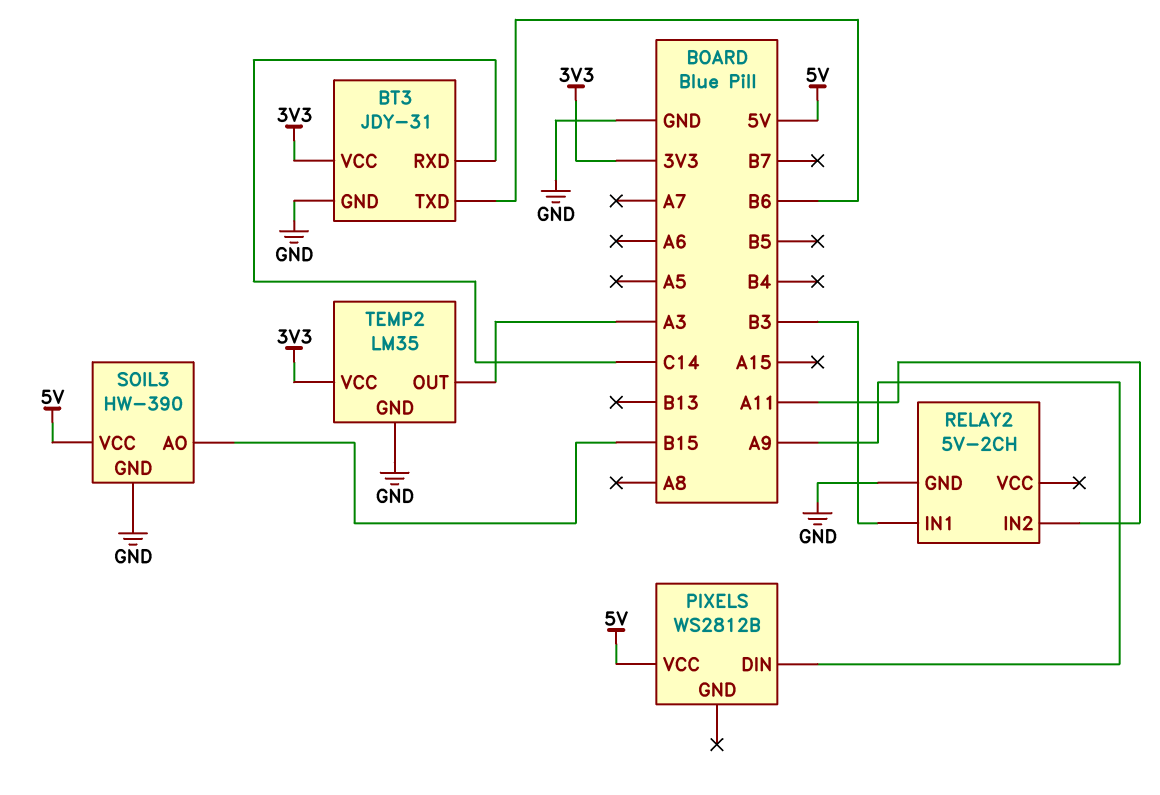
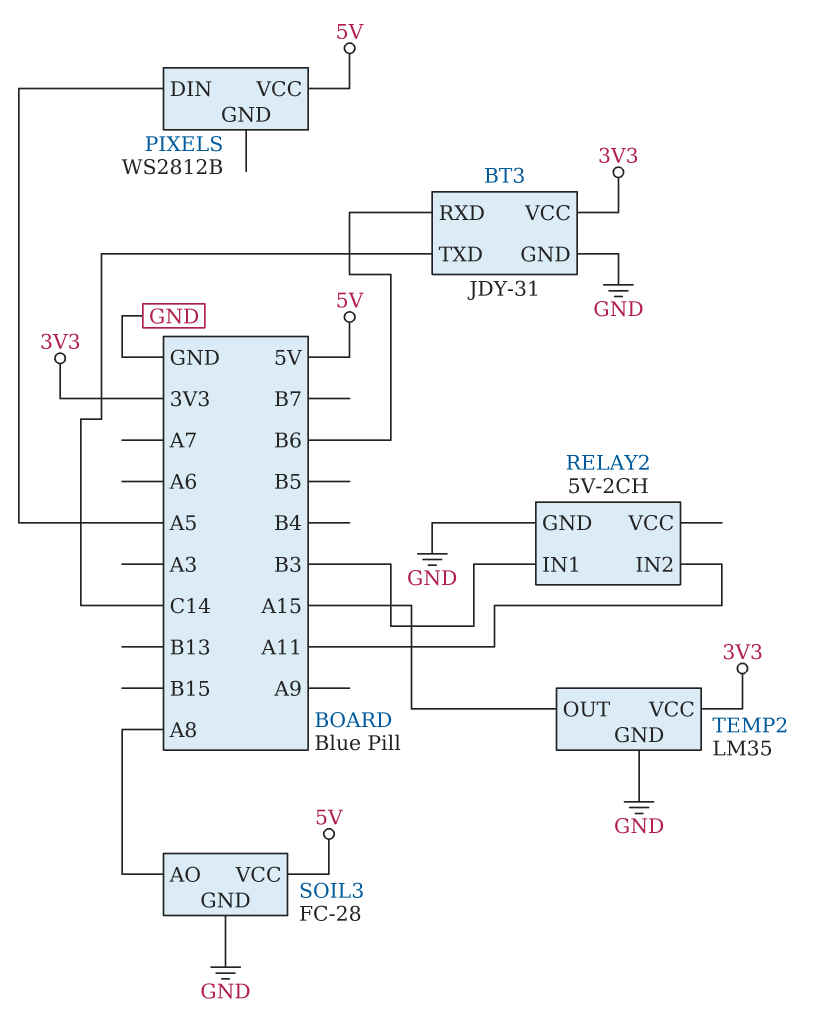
BT3 pin RXD: C14 -> B6
BT3 pin TXD: B6 -> C14
PIXELS pin DIN: A9 -> A5
SOIL3: HW-390 -> FC-28
SOIL3 pin AO: B15 -> A8
TEMP2 pin OUT: A3 -> A15

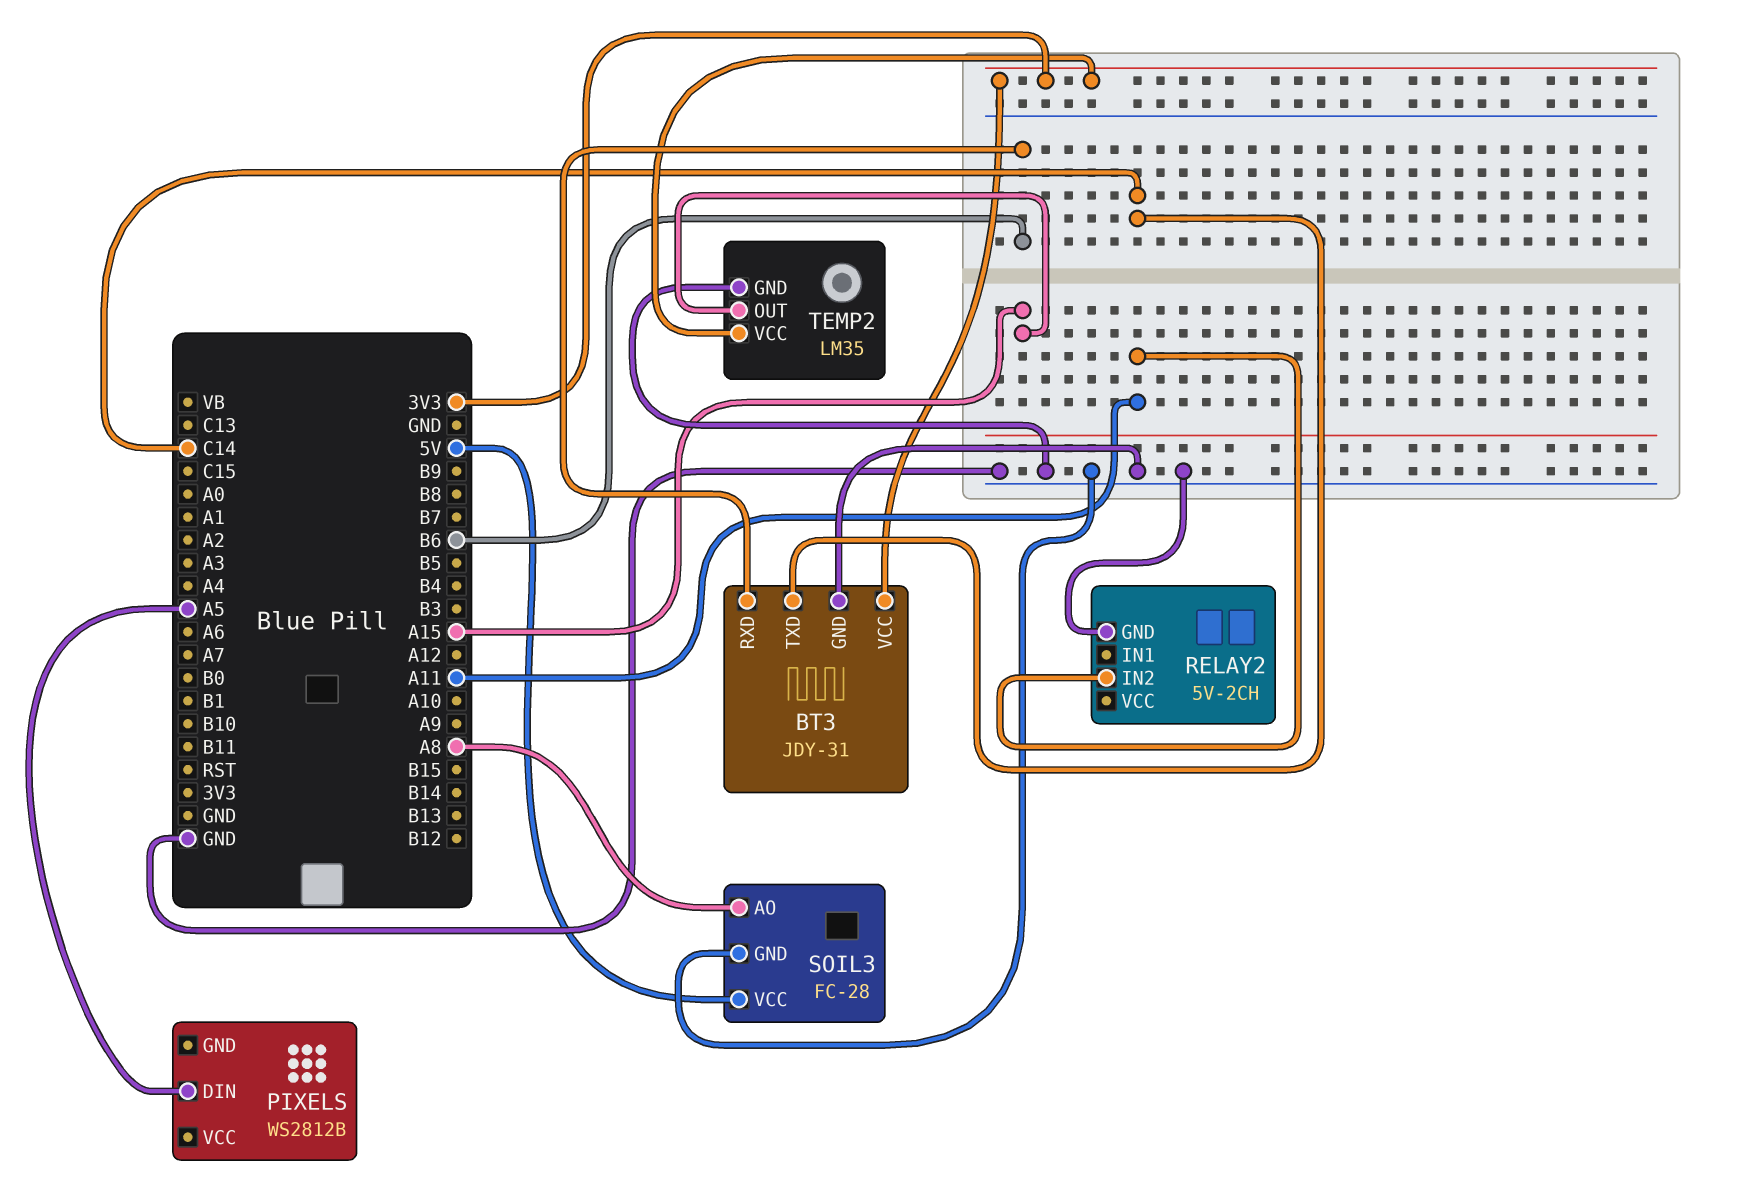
PIXELS pin VCC: 5V -> none
RELAY2 pin IN1: B3 -> none

